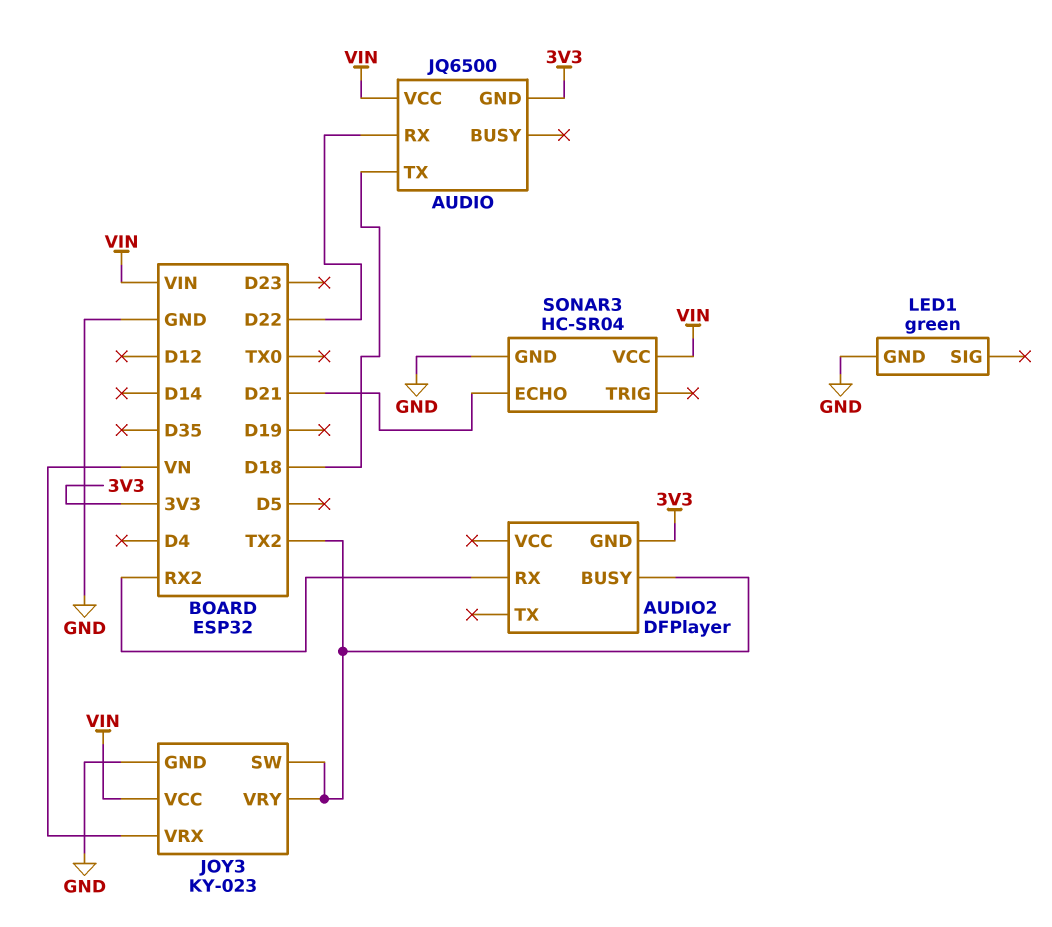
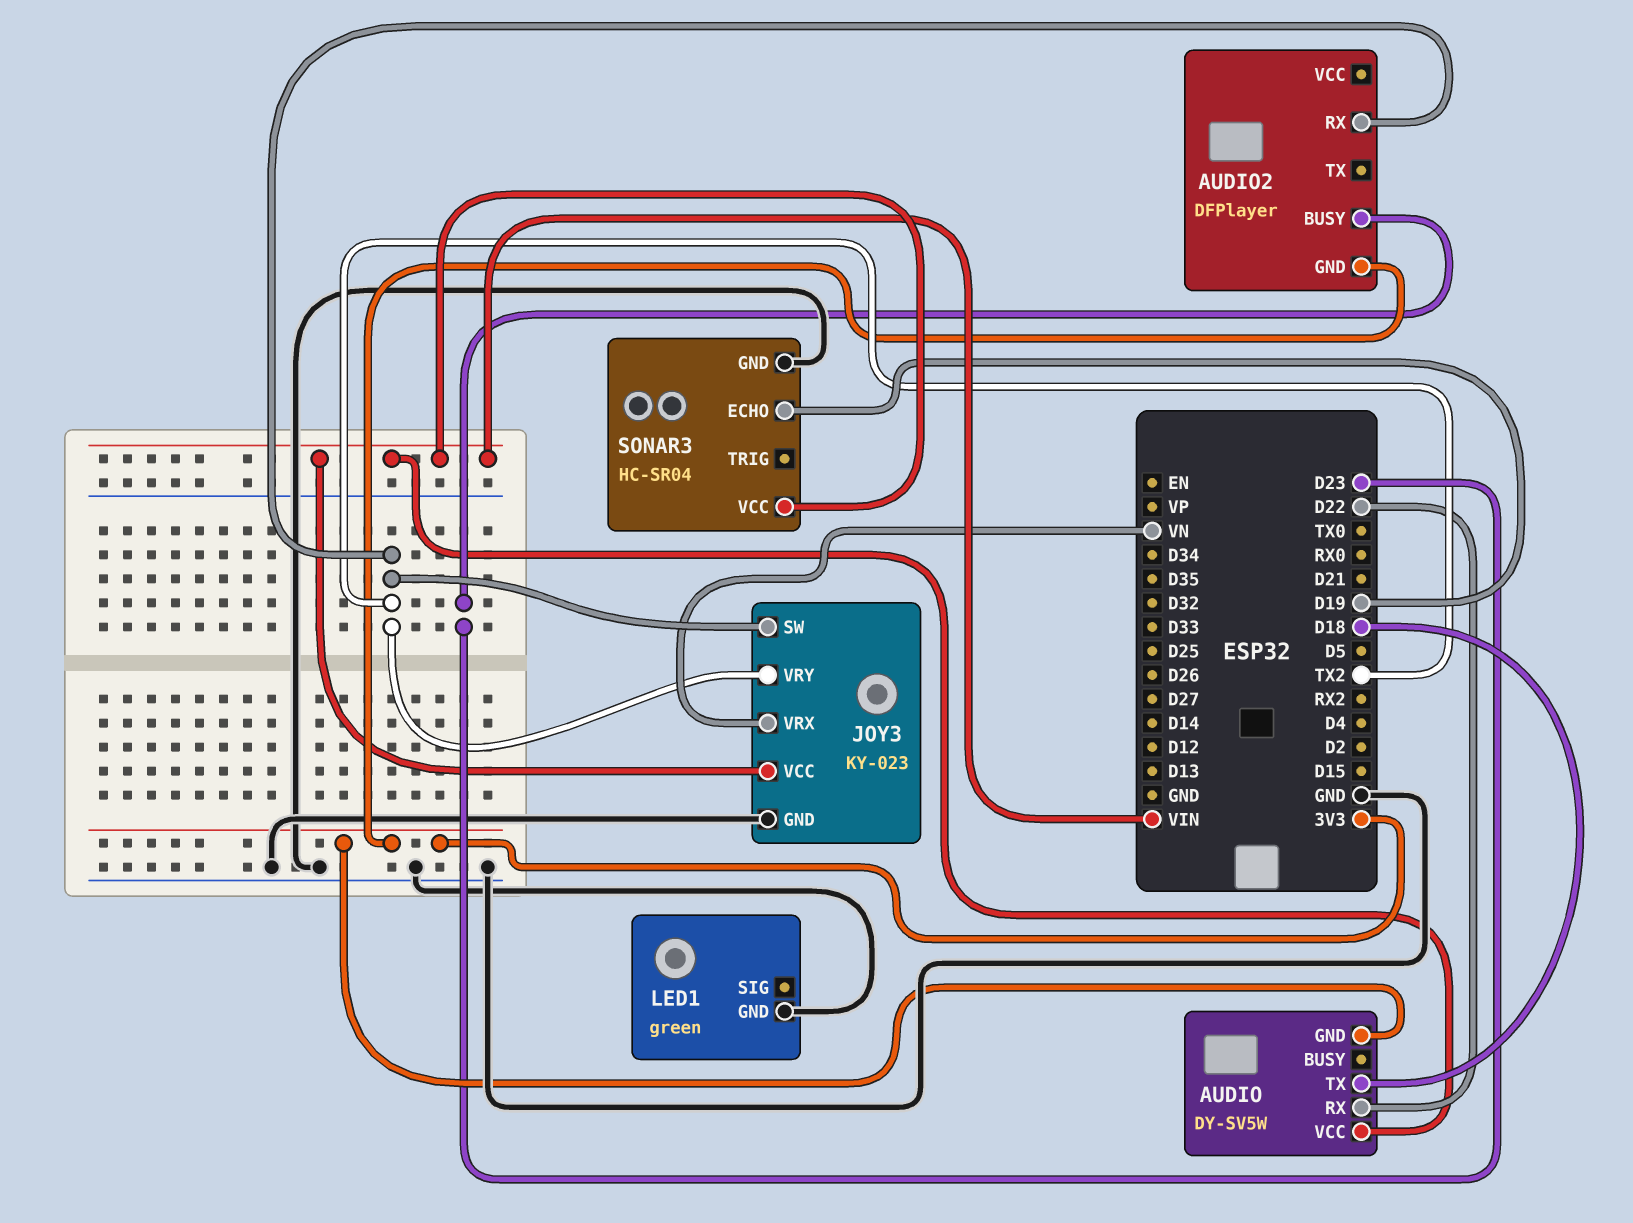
AUDIO: JQ6500 -> DY-SV5W
AUDIO2 pin BUSY: TX2 -> D23
AUDIO2 pin RX: RX2 -> TX2
SONAR3 pin ECHO: D21 -> D19

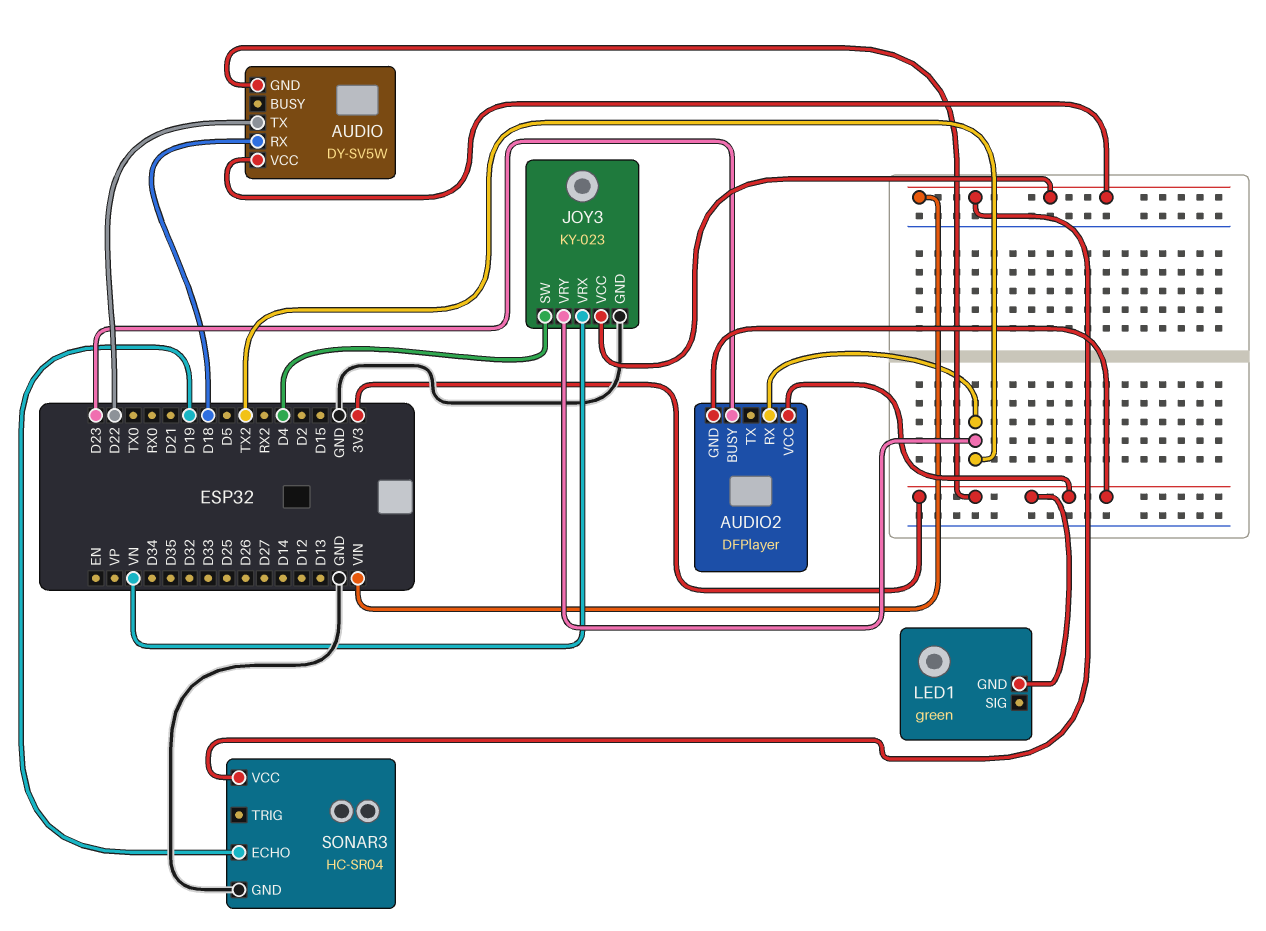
AUDIO pin RX: D22 -> D18
AUDIO pin TX: D18 -> D22
AUDIO2 pin VCC: none -> 3V3
JOY3 pin SW: TX2 -> D4
LED1 pin GND: GND -> 3V3

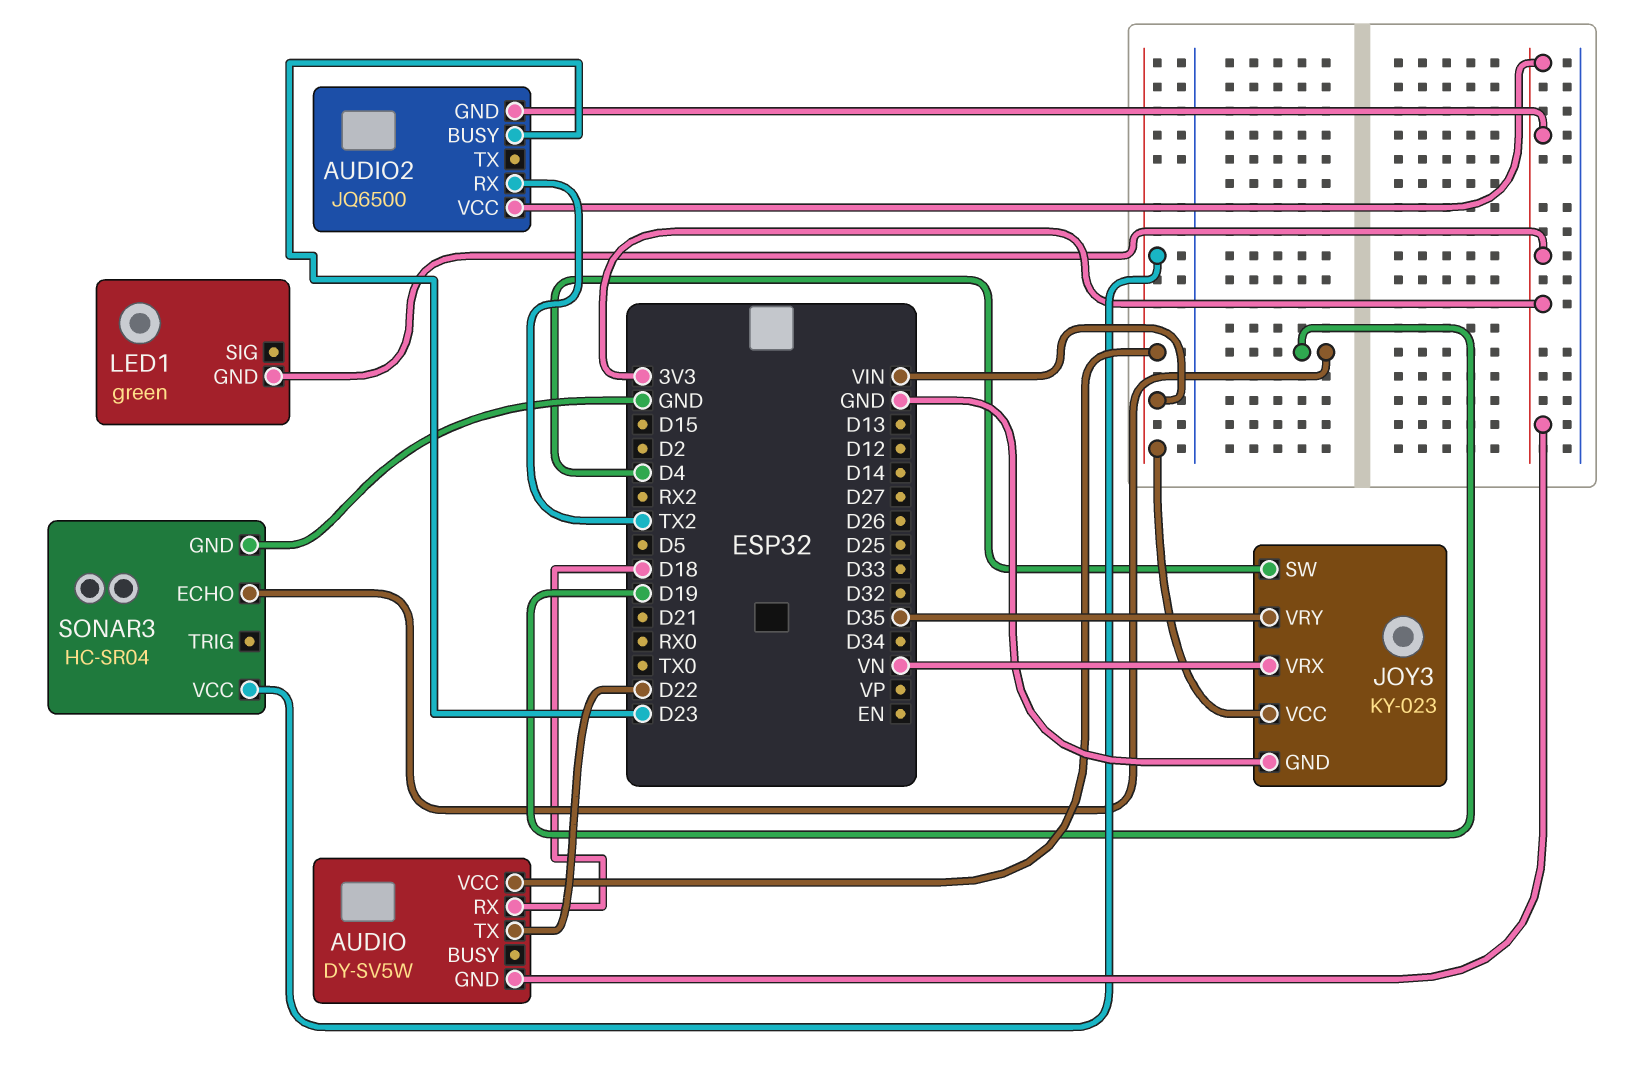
AUDIO2: DFPlayer -> JQ6500
JOY3 pin VRY: TX2 -> D35

